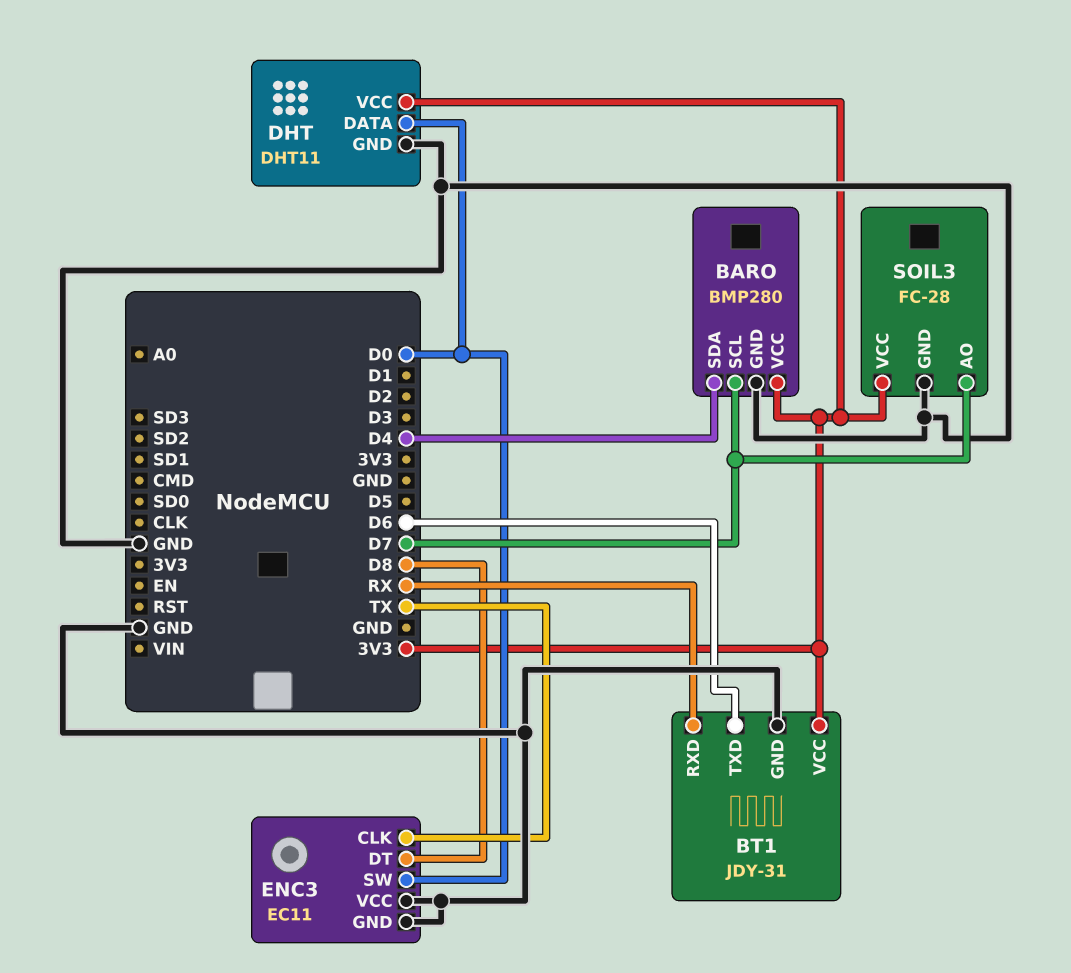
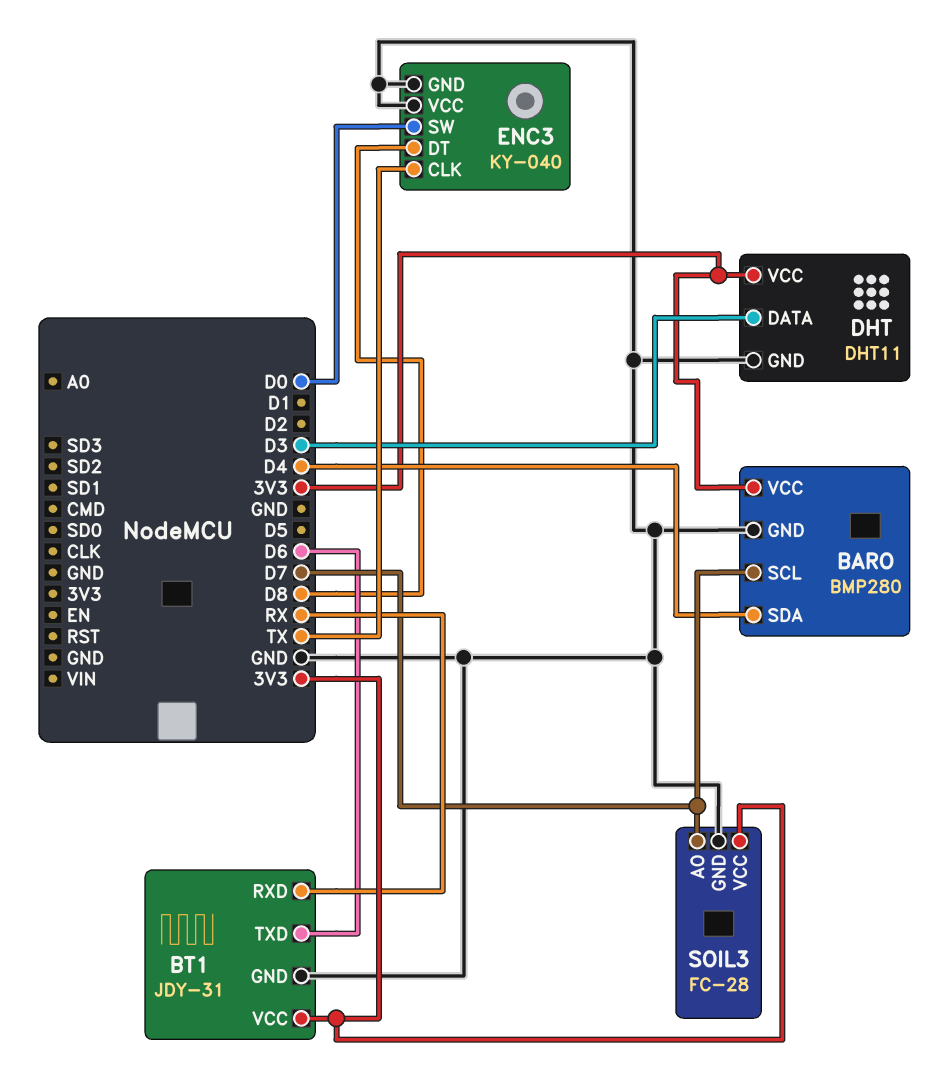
DHT pin DATA: D0 -> D3
ENC3: EC11 -> KY-040

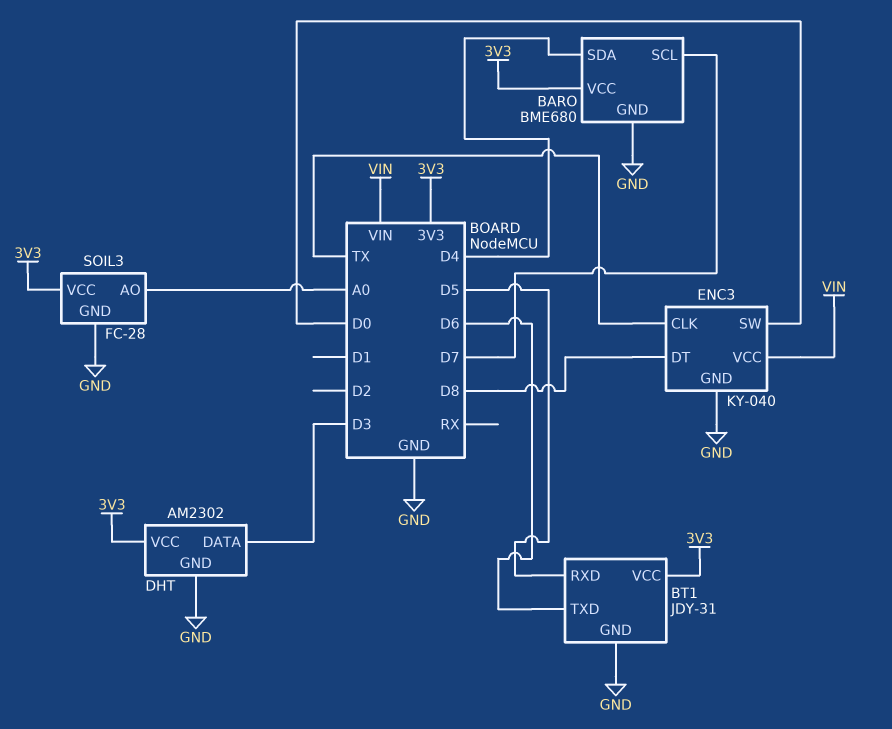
BARO: BMP280 -> BME680
BT1 pin RXD: RX -> D5
DHT: DHT11 -> AM2302
ENC3 pin VCC: GND -> VIN
SOIL3 pin AO: D7 -> A0

